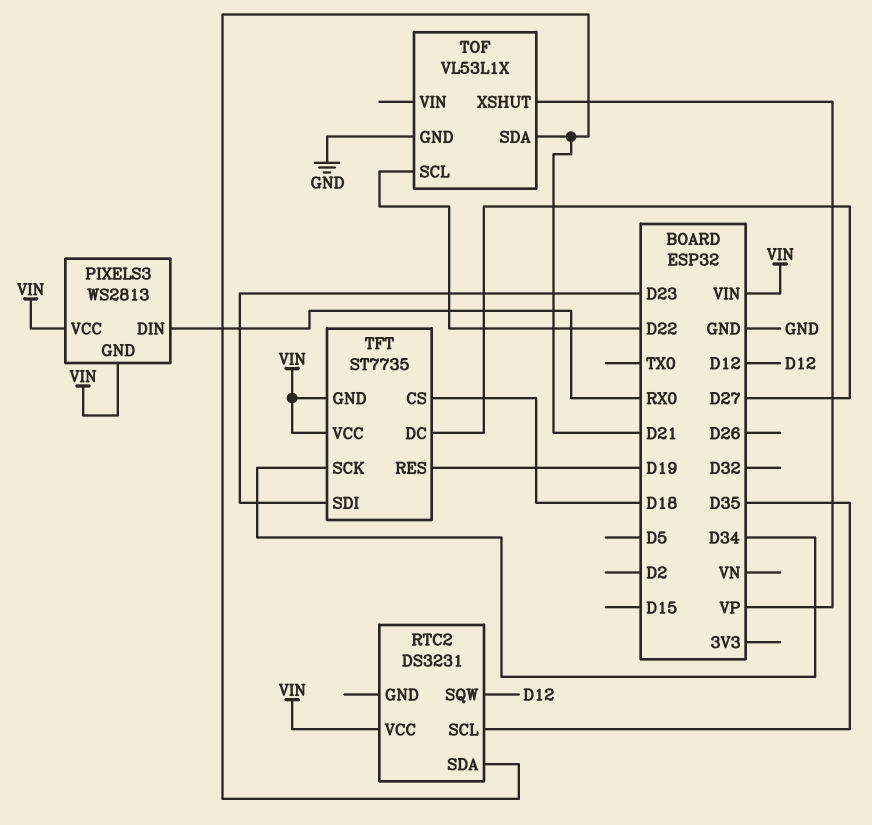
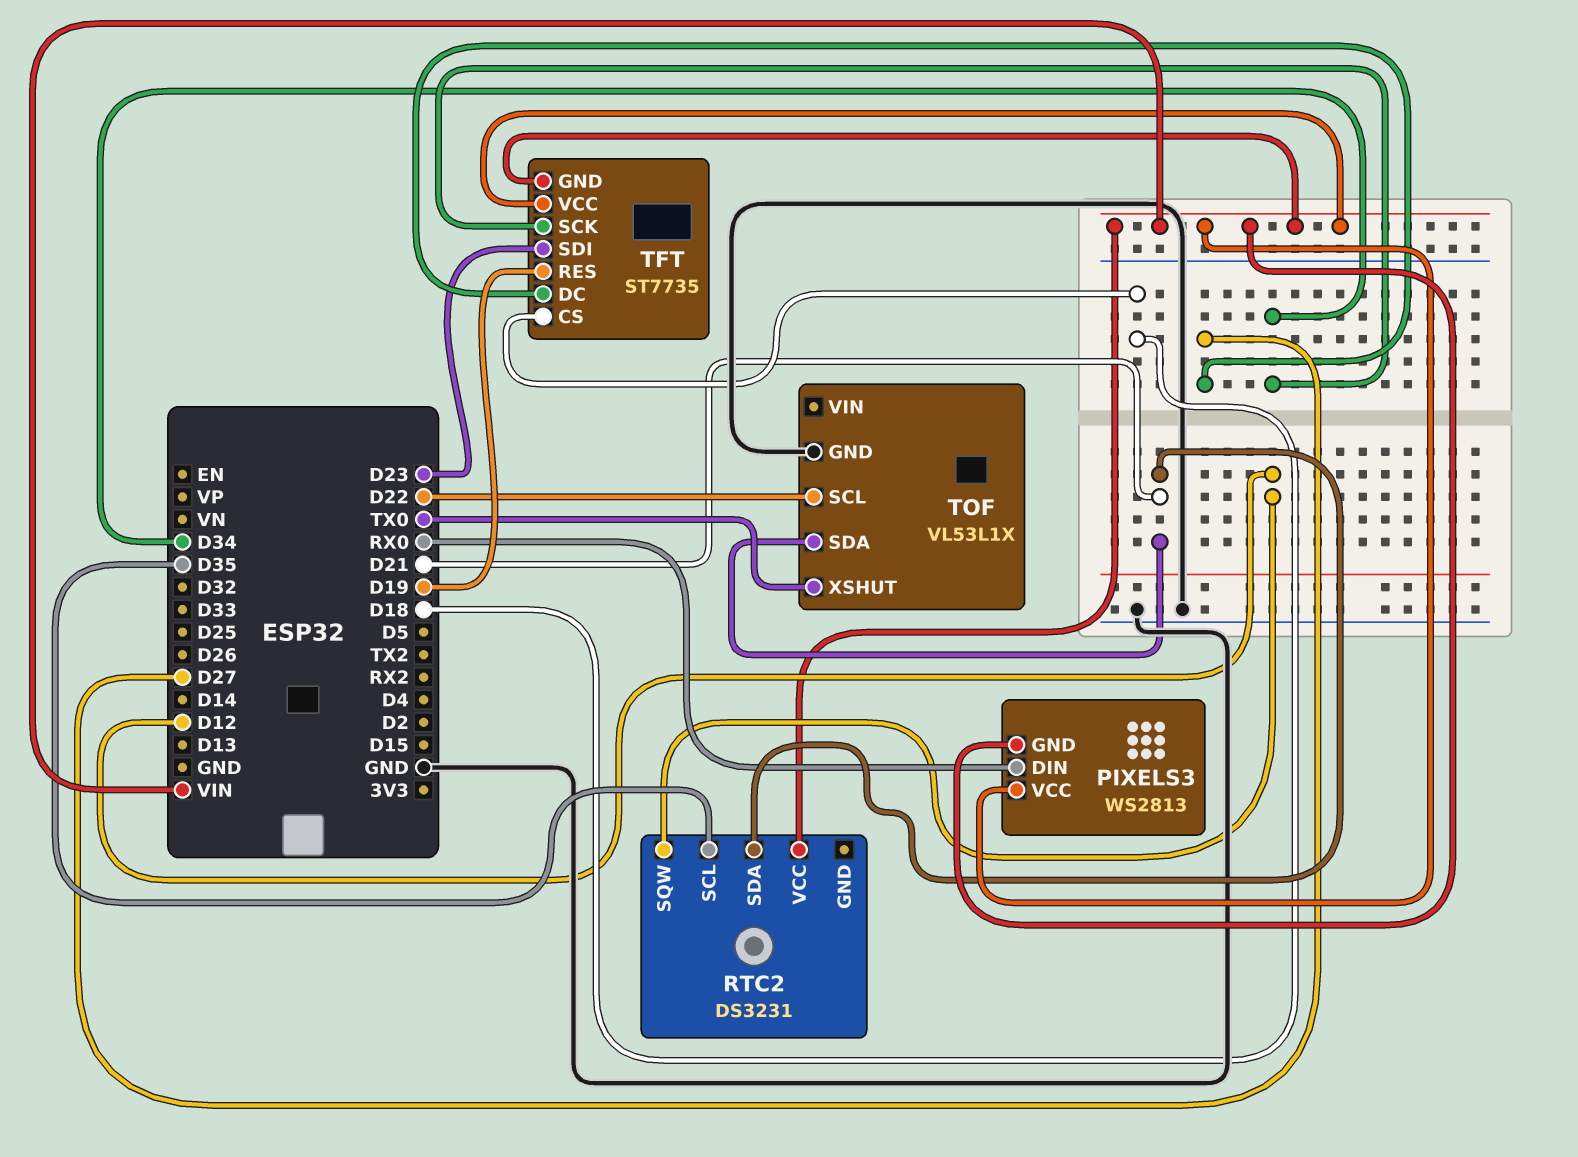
TOF pin XSHUT: VP -> TX0

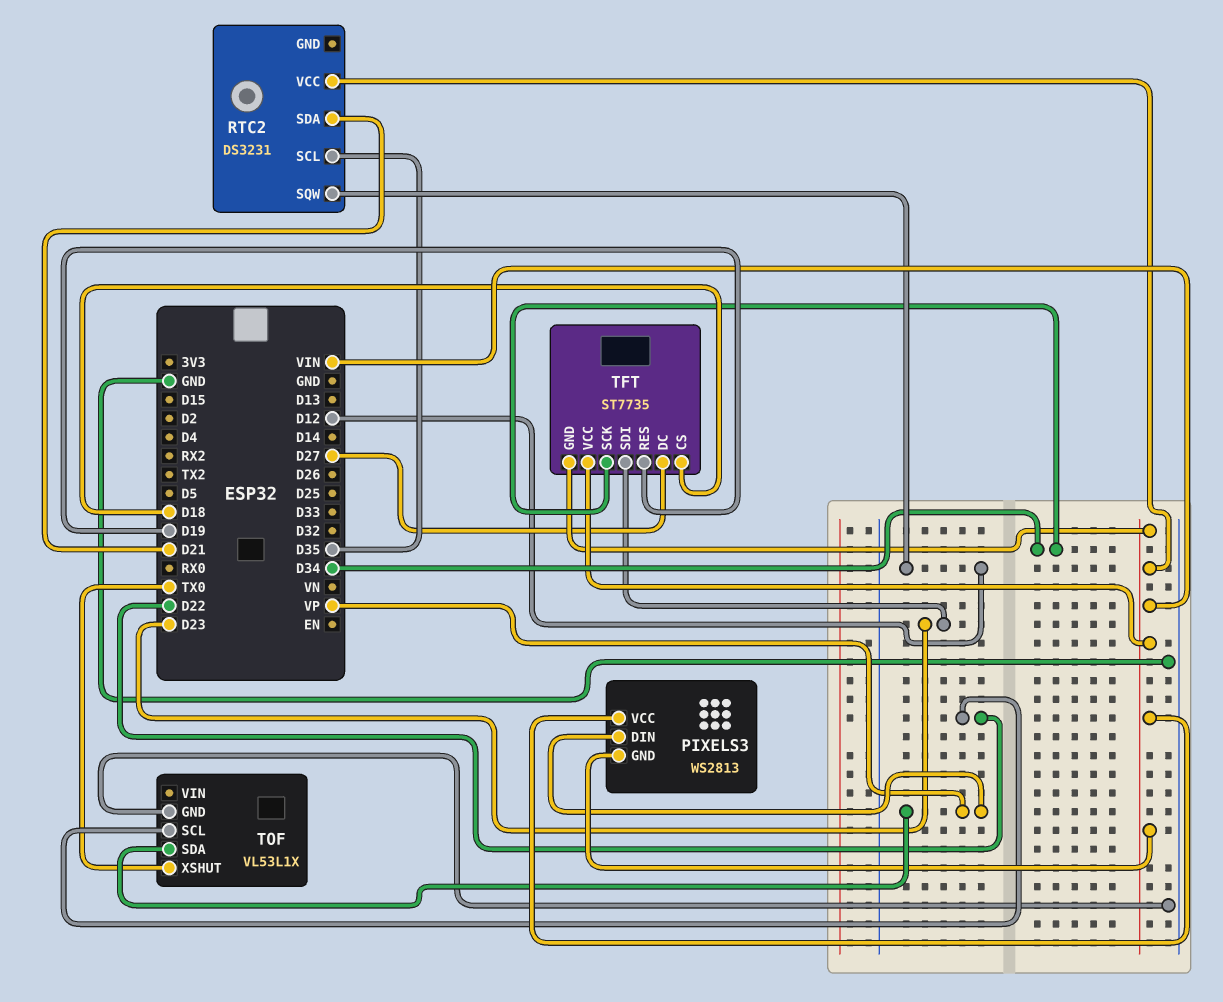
PIXELS3 pin DIN: RX0 -> VP
TOF pin SDA: D21 -> VP

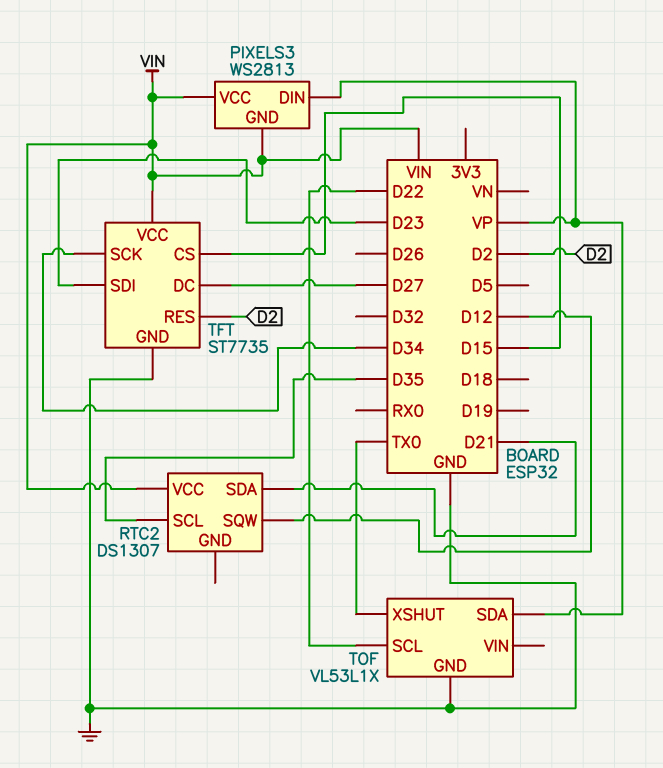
RTC2: DS3231 -> DS1307
TFT pin CS: D18 -> D15
TFT pin GND: VIN -> GND
TFT pin RES: D19 -> D2

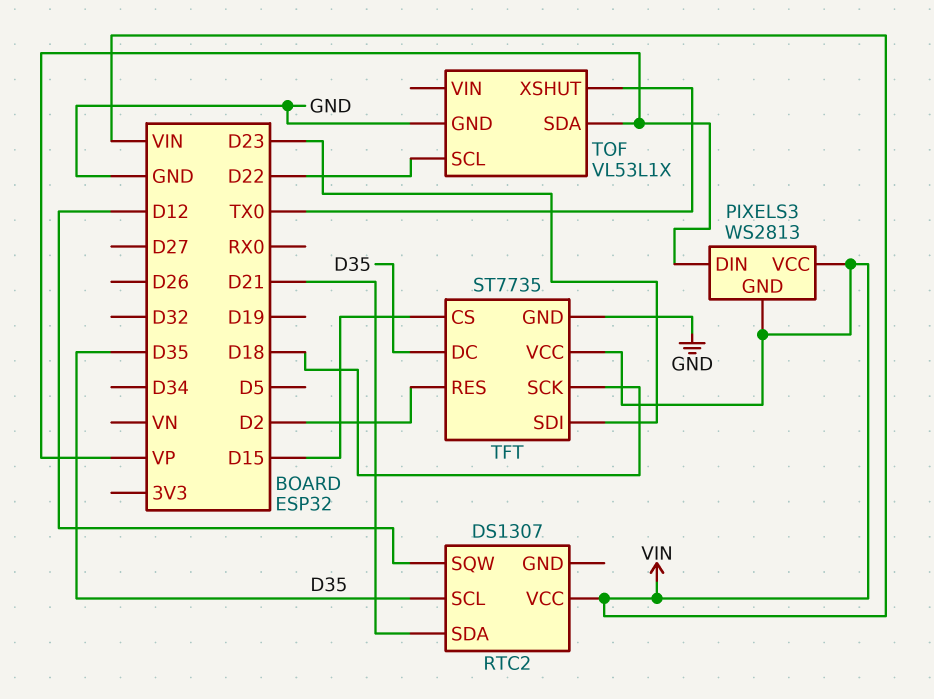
TFT pin DC: D27 -> D35
TFT pin SCK: D34 -> D18

